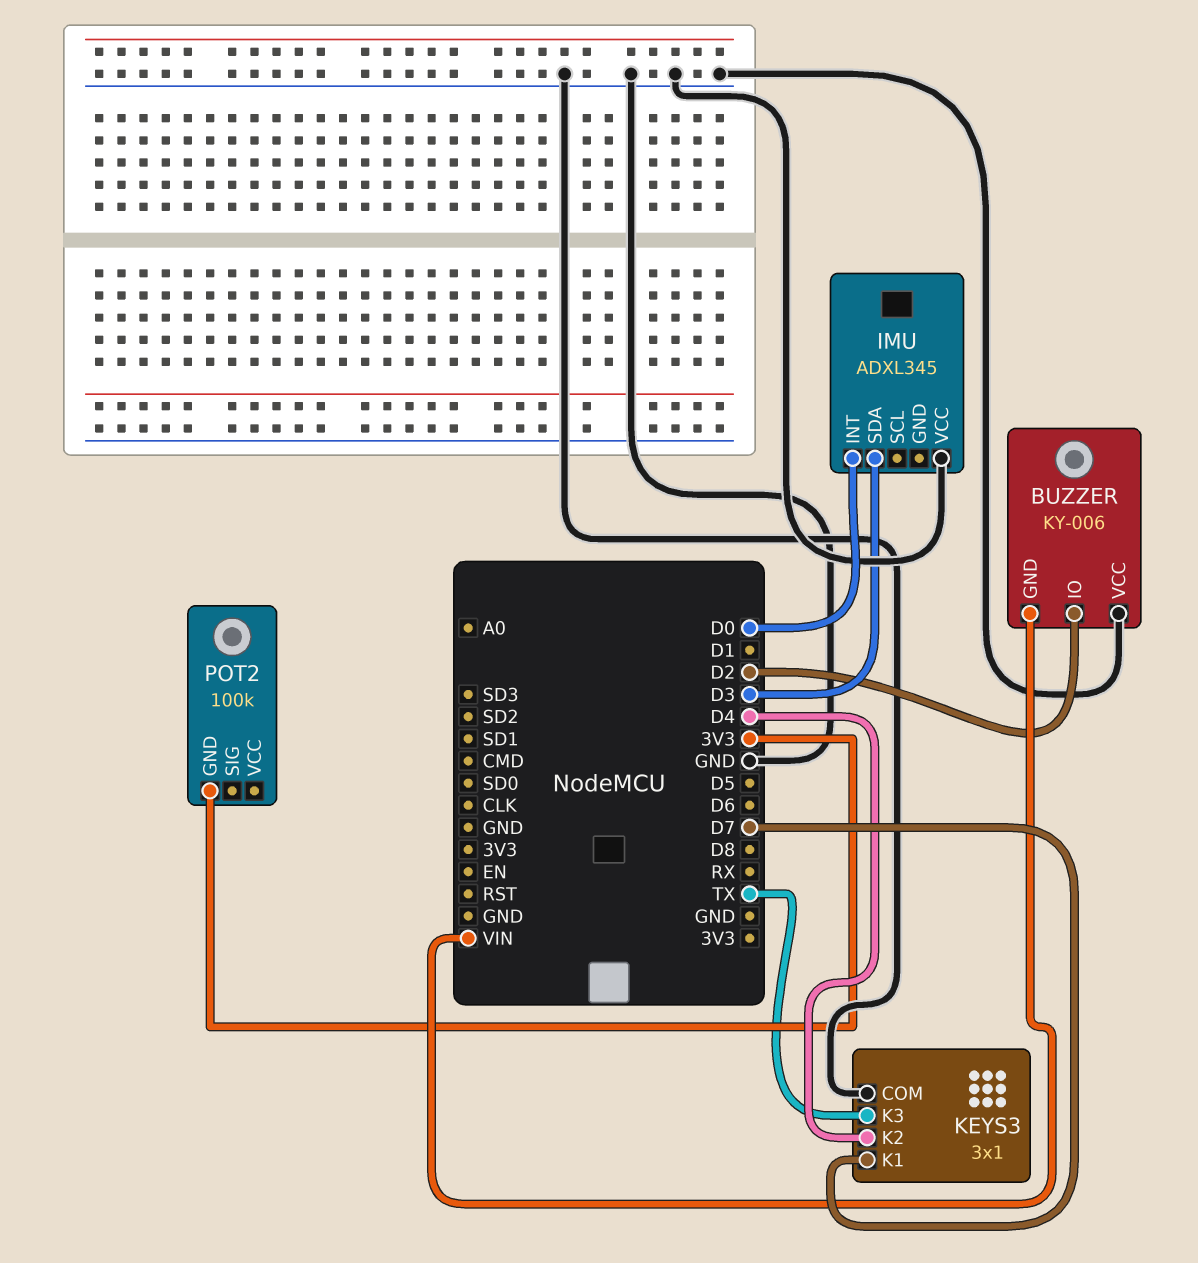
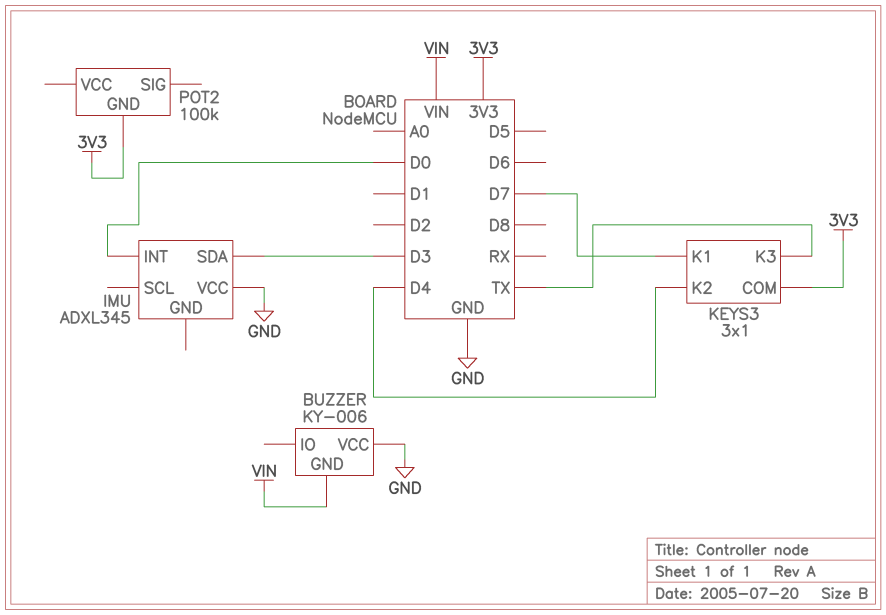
BUZZER pin IO: D2 -> none
KEYS3 pin COM: GND -> 3V3

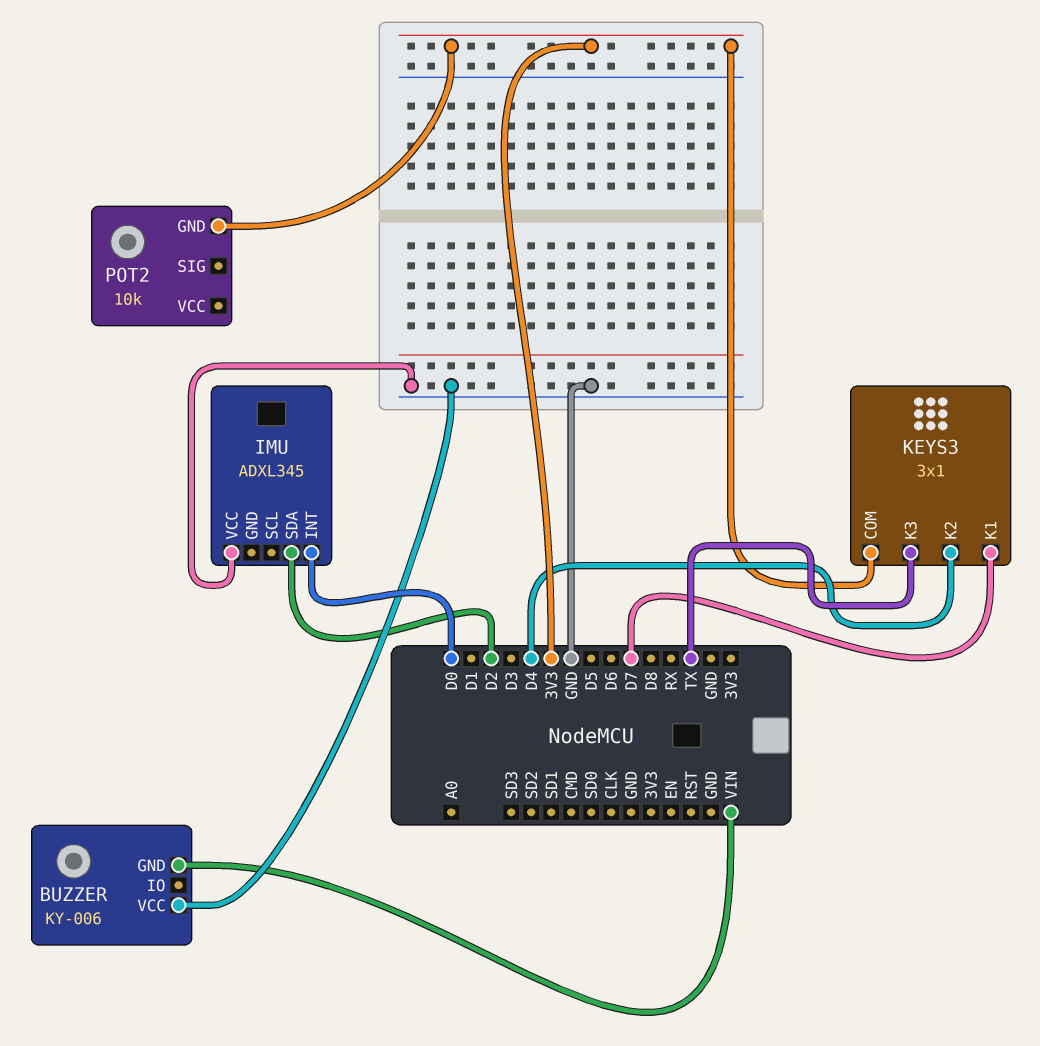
IMU pin SDA: D3 -> D2
POT2: 100k -> 10k

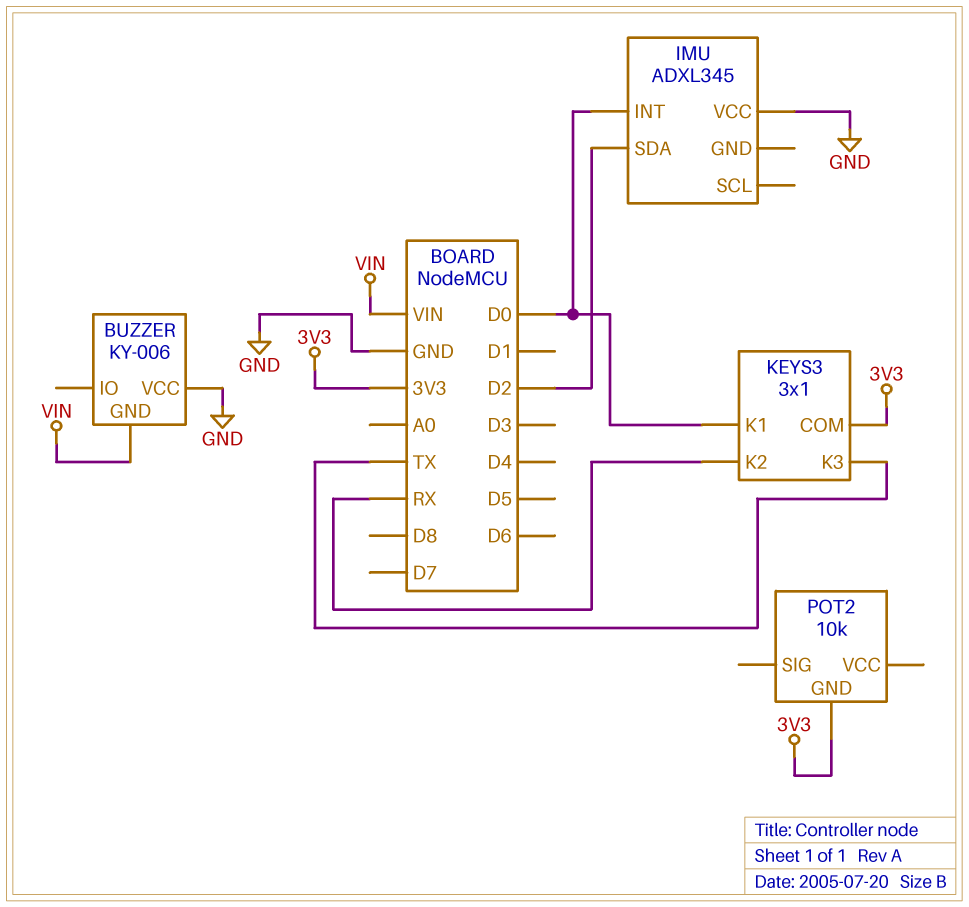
KEYS3 pin K1: D7 -> D0
KEYS3 pin K2: D4 -> RX

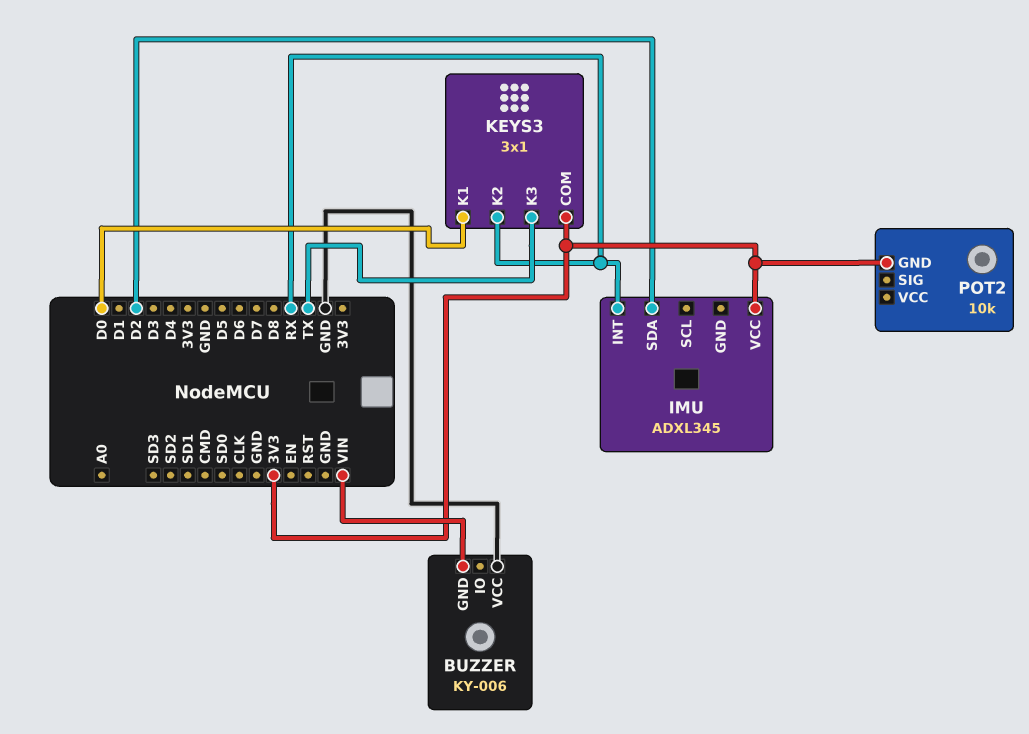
IMU pin INT: D0 -> RX
IMU pin VCC: GND -> 3V3

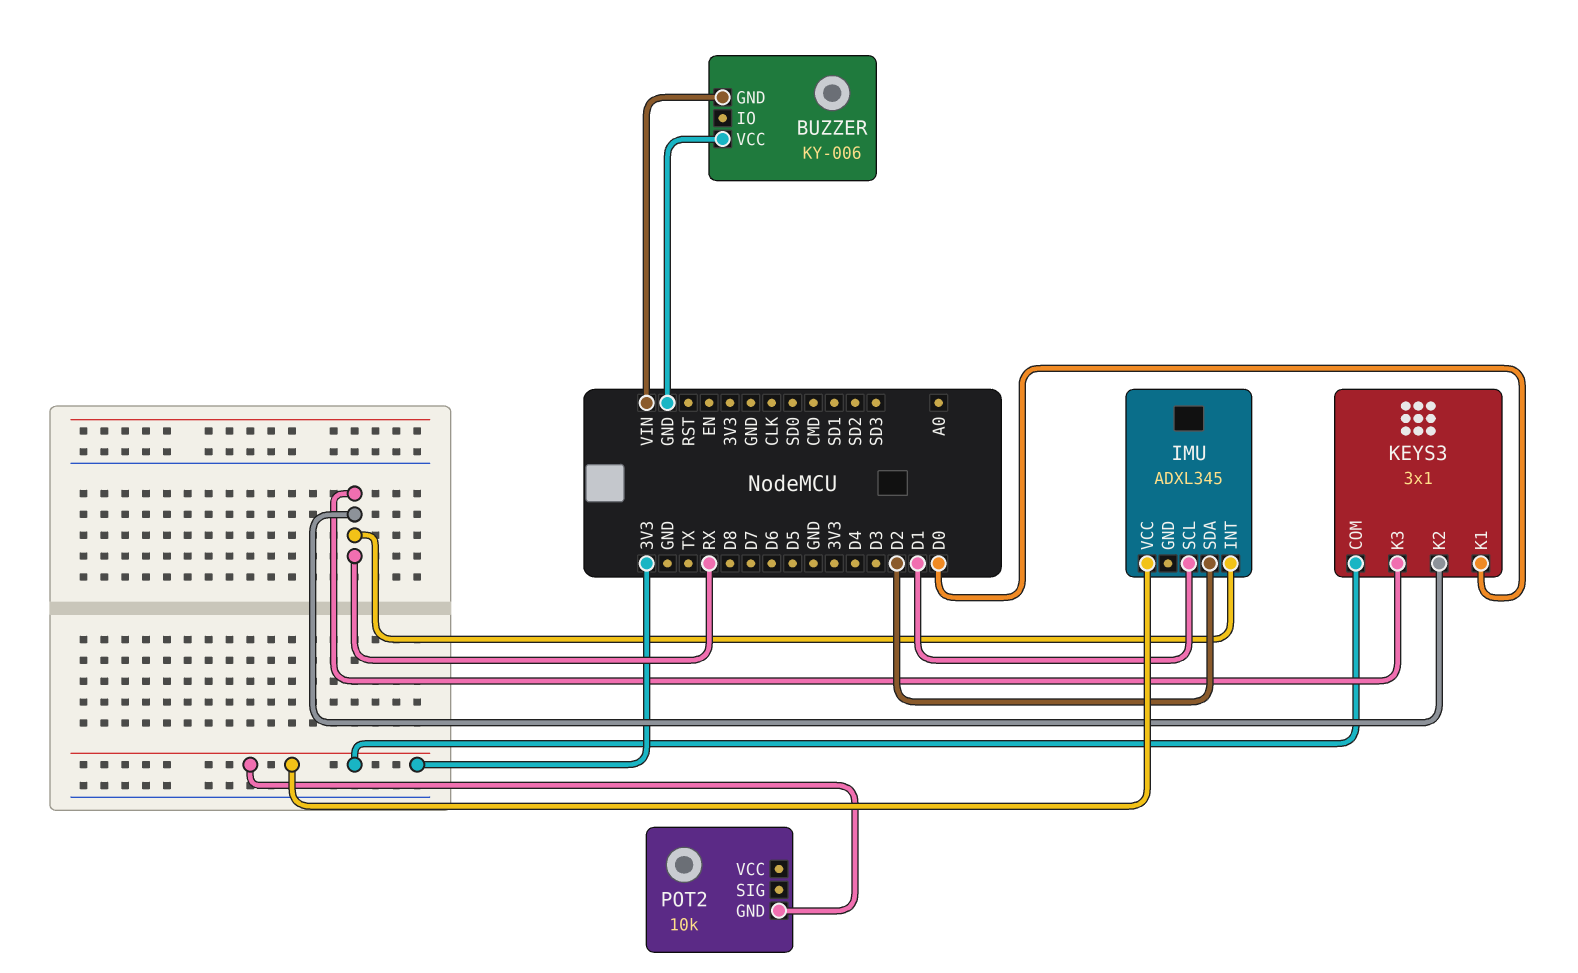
IMU pin SCL: none -> D1
KEYS3 pin K3: TX -> RX

